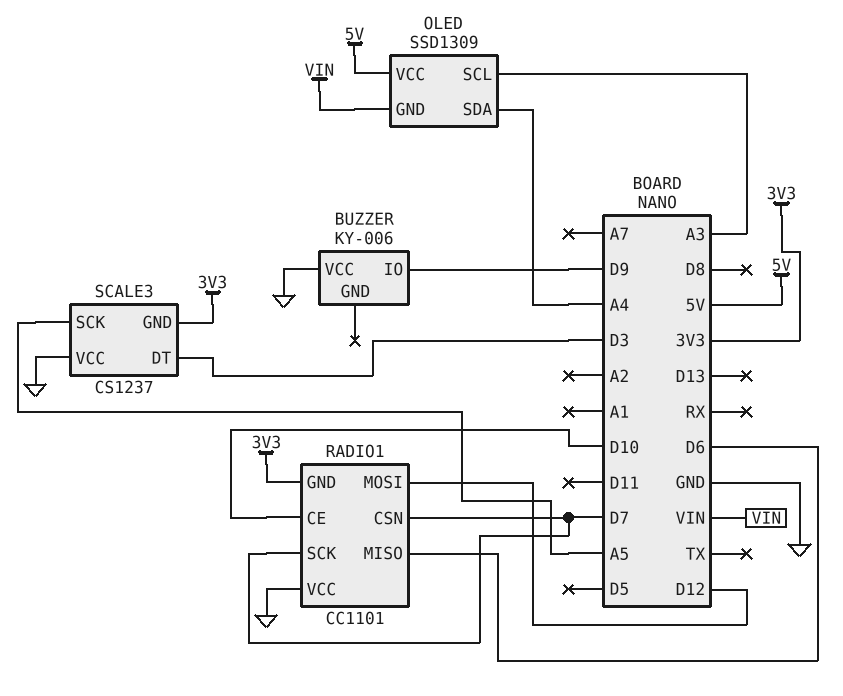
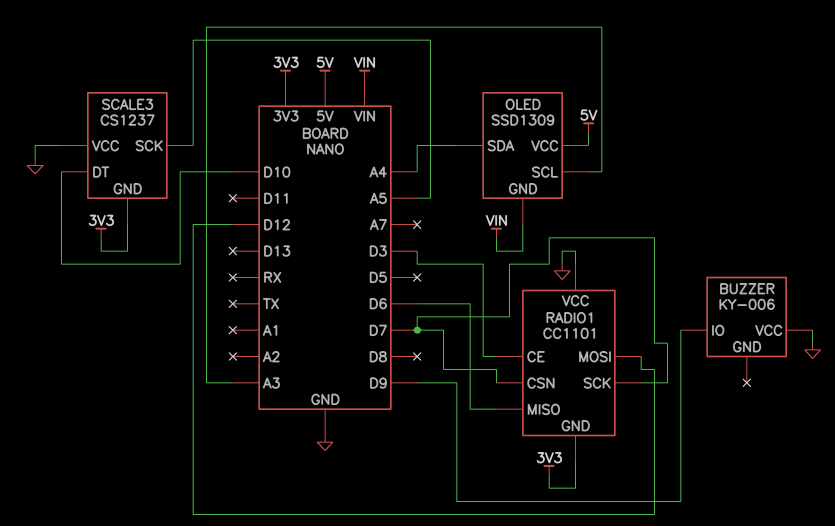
RADIO1 pin CE: D10 -> D3
SCALE3 pin DT: D3 -> D10

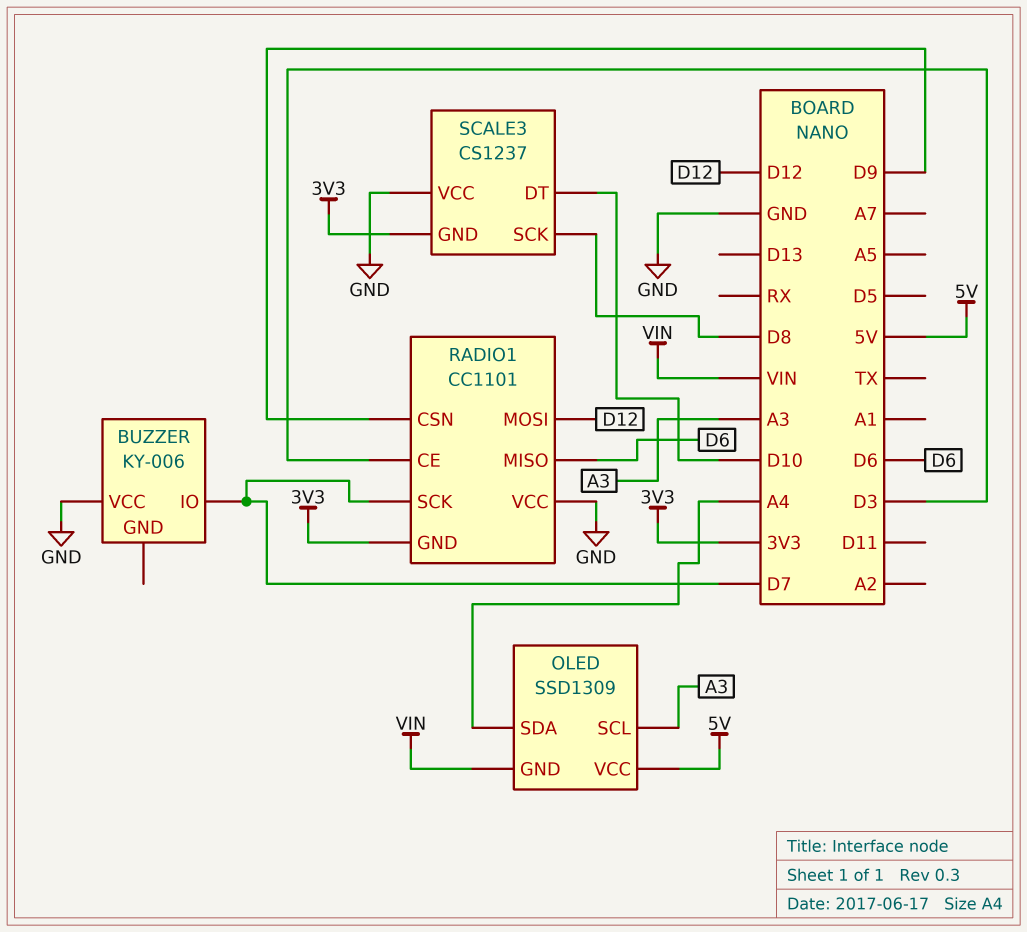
BUZZER pin IO: D9 -> D7
RADIO1 pin CSN: D7 -> D9
SCALE3 pin SCK: A5 -> D8

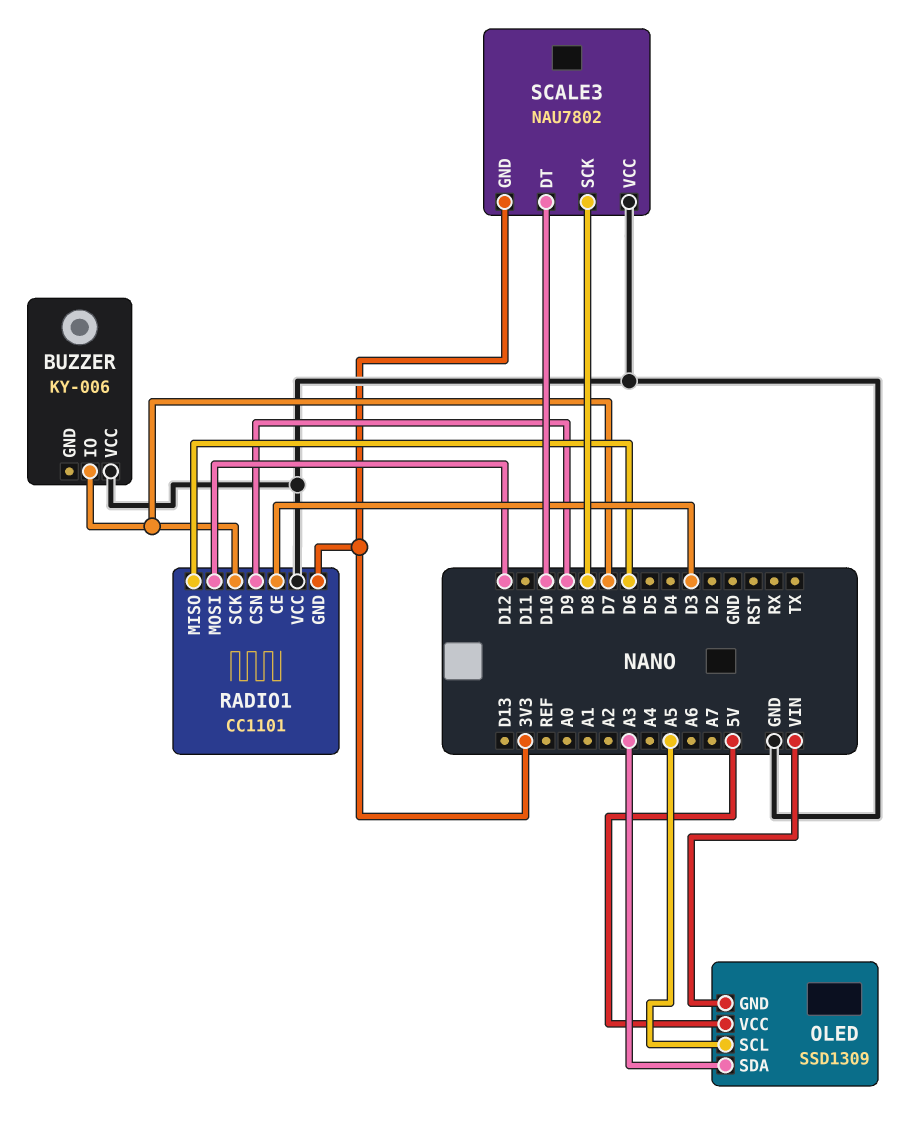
OLED pin SCL: A3 -> A5
OLED pin SDA: A4 -> A3
SCALE3: CS1237 -> NAU7802

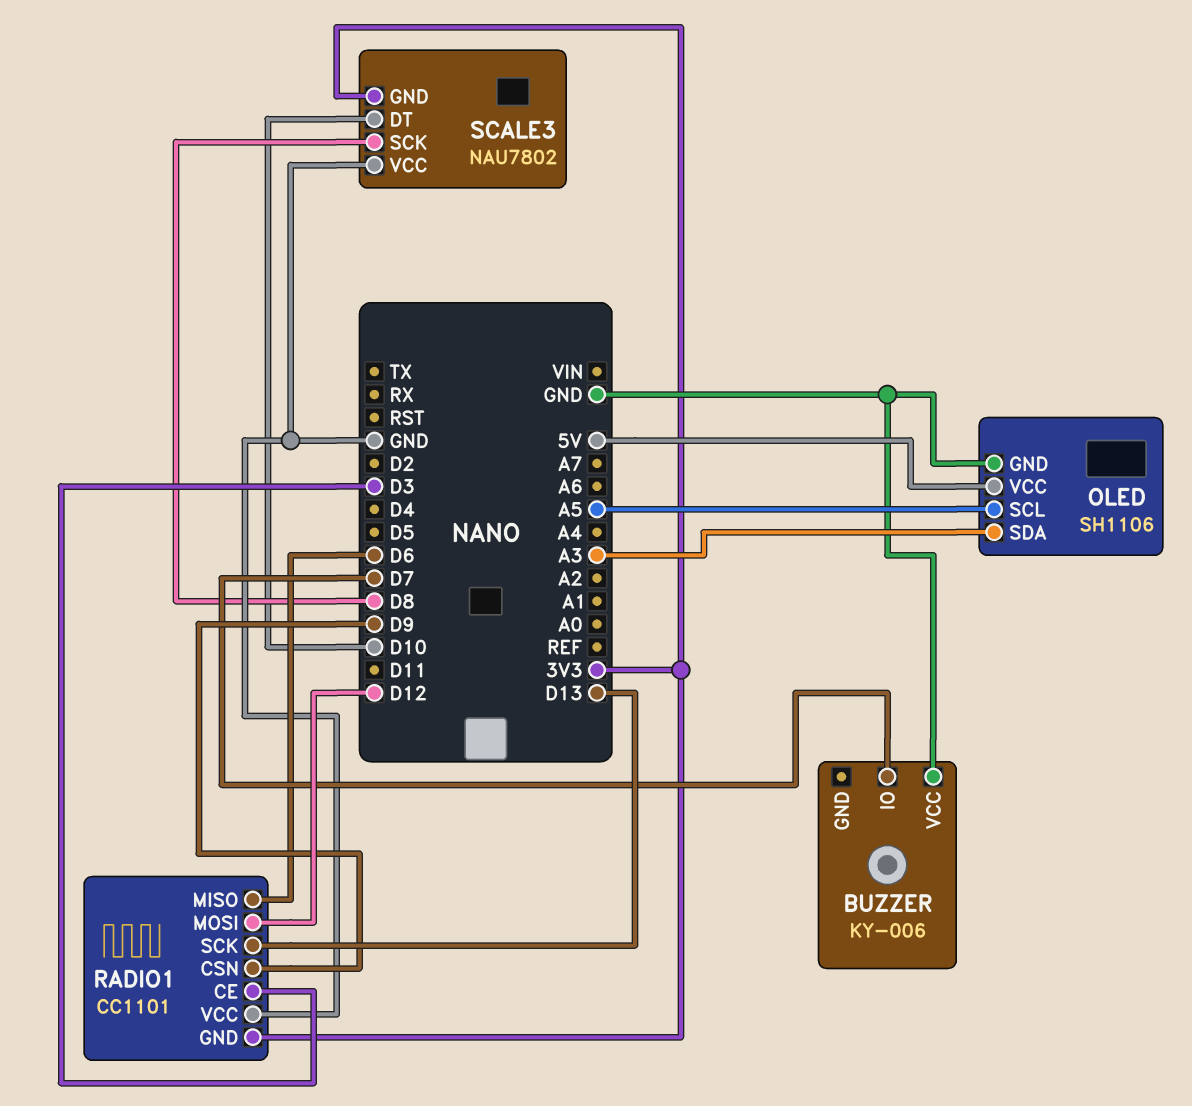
OLED: SSD1309 -> SH1106
OLED pin GND: VIN -> GND
RADIO1 pin SCK: D7 -> D13

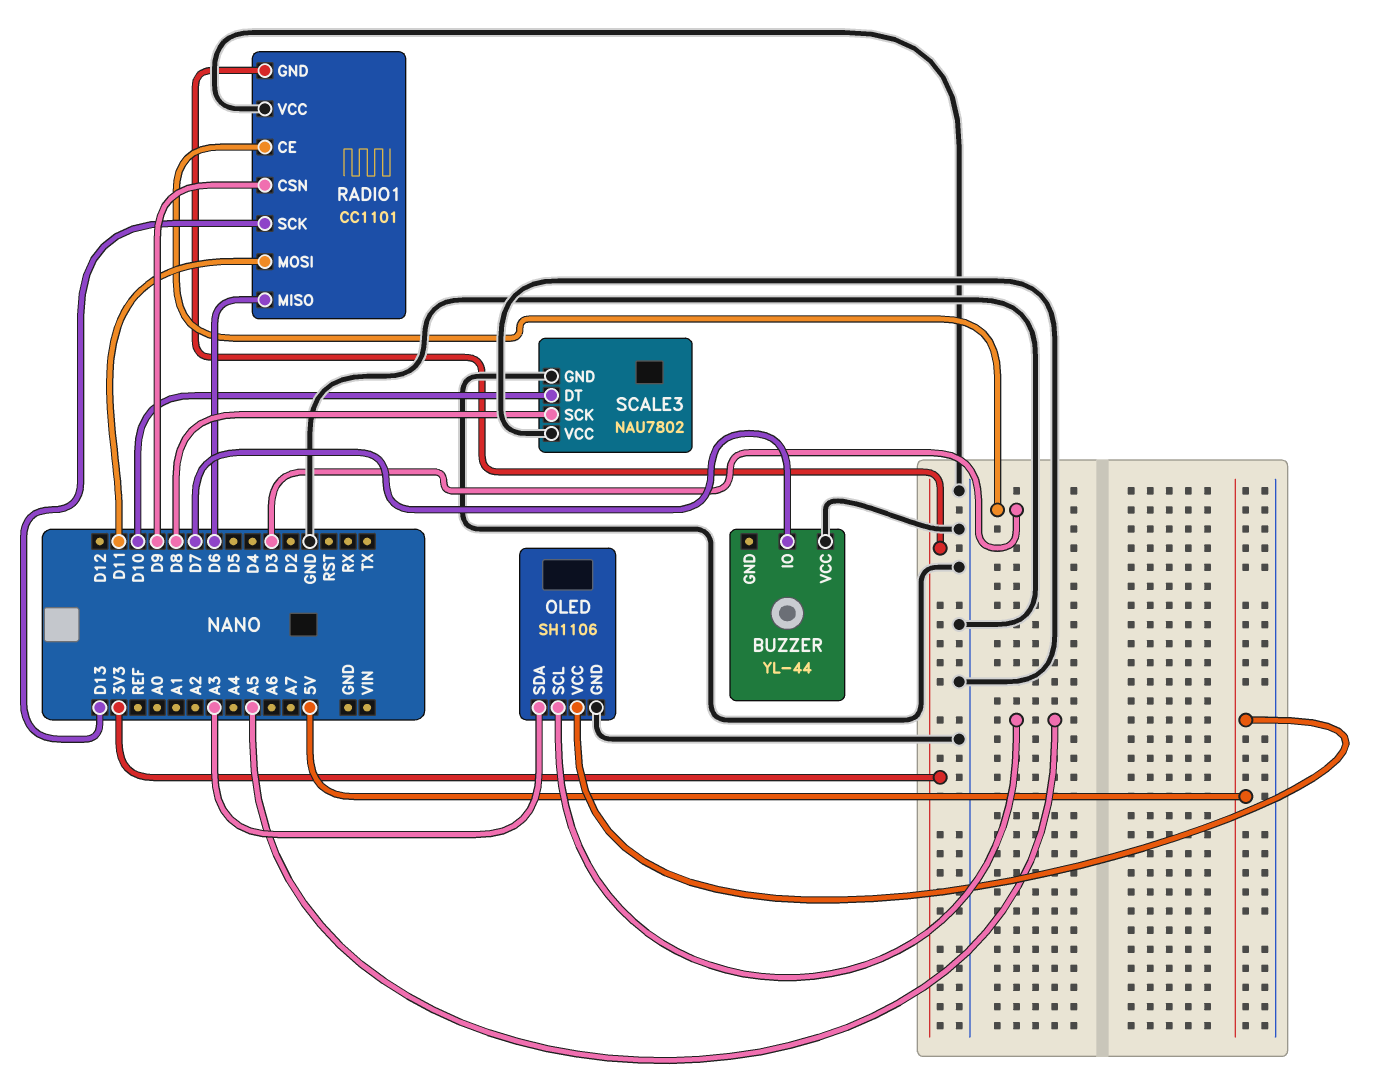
BUZZER: KY-006 -> YL-44
RADIO1 pin MOSI: D12 -> D11
SCALE3 pin GND: 3V3 -> GND

